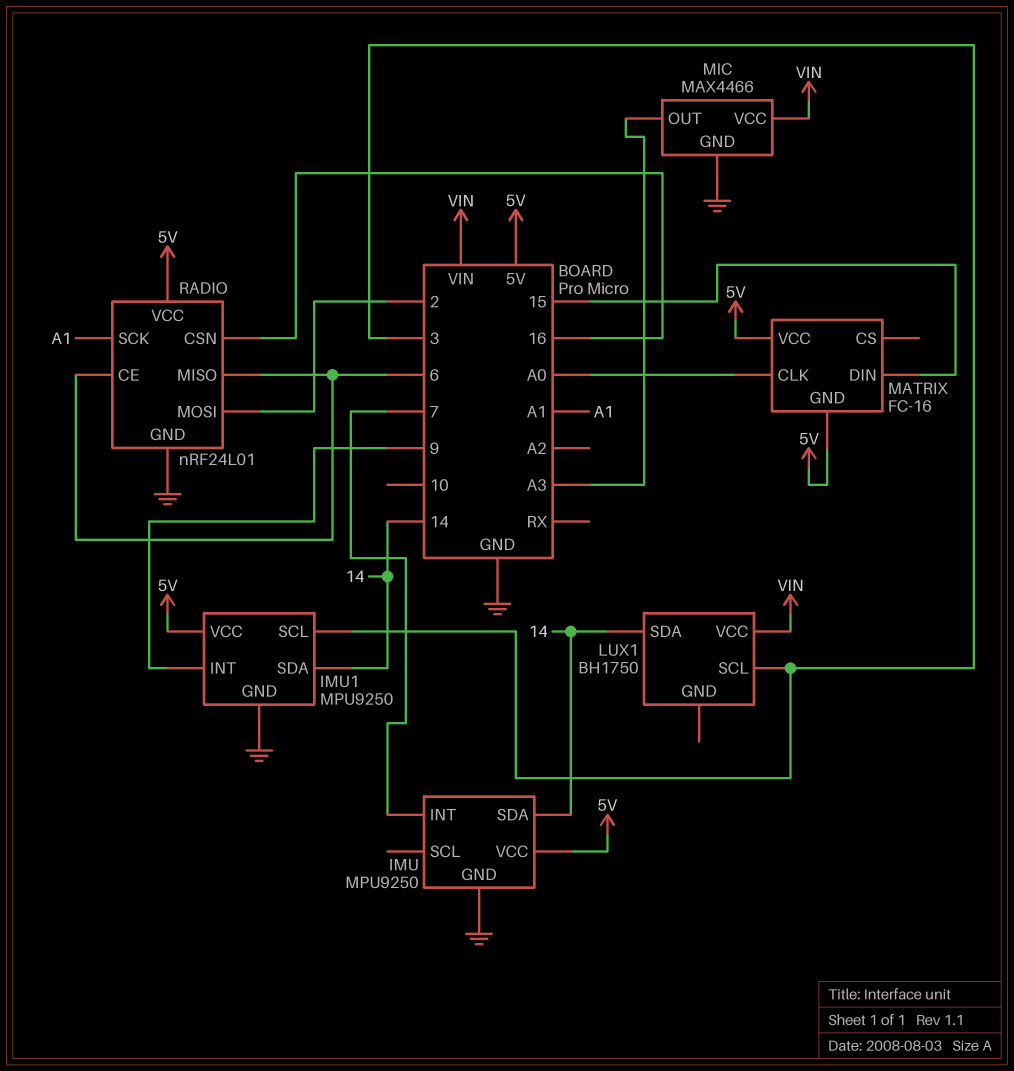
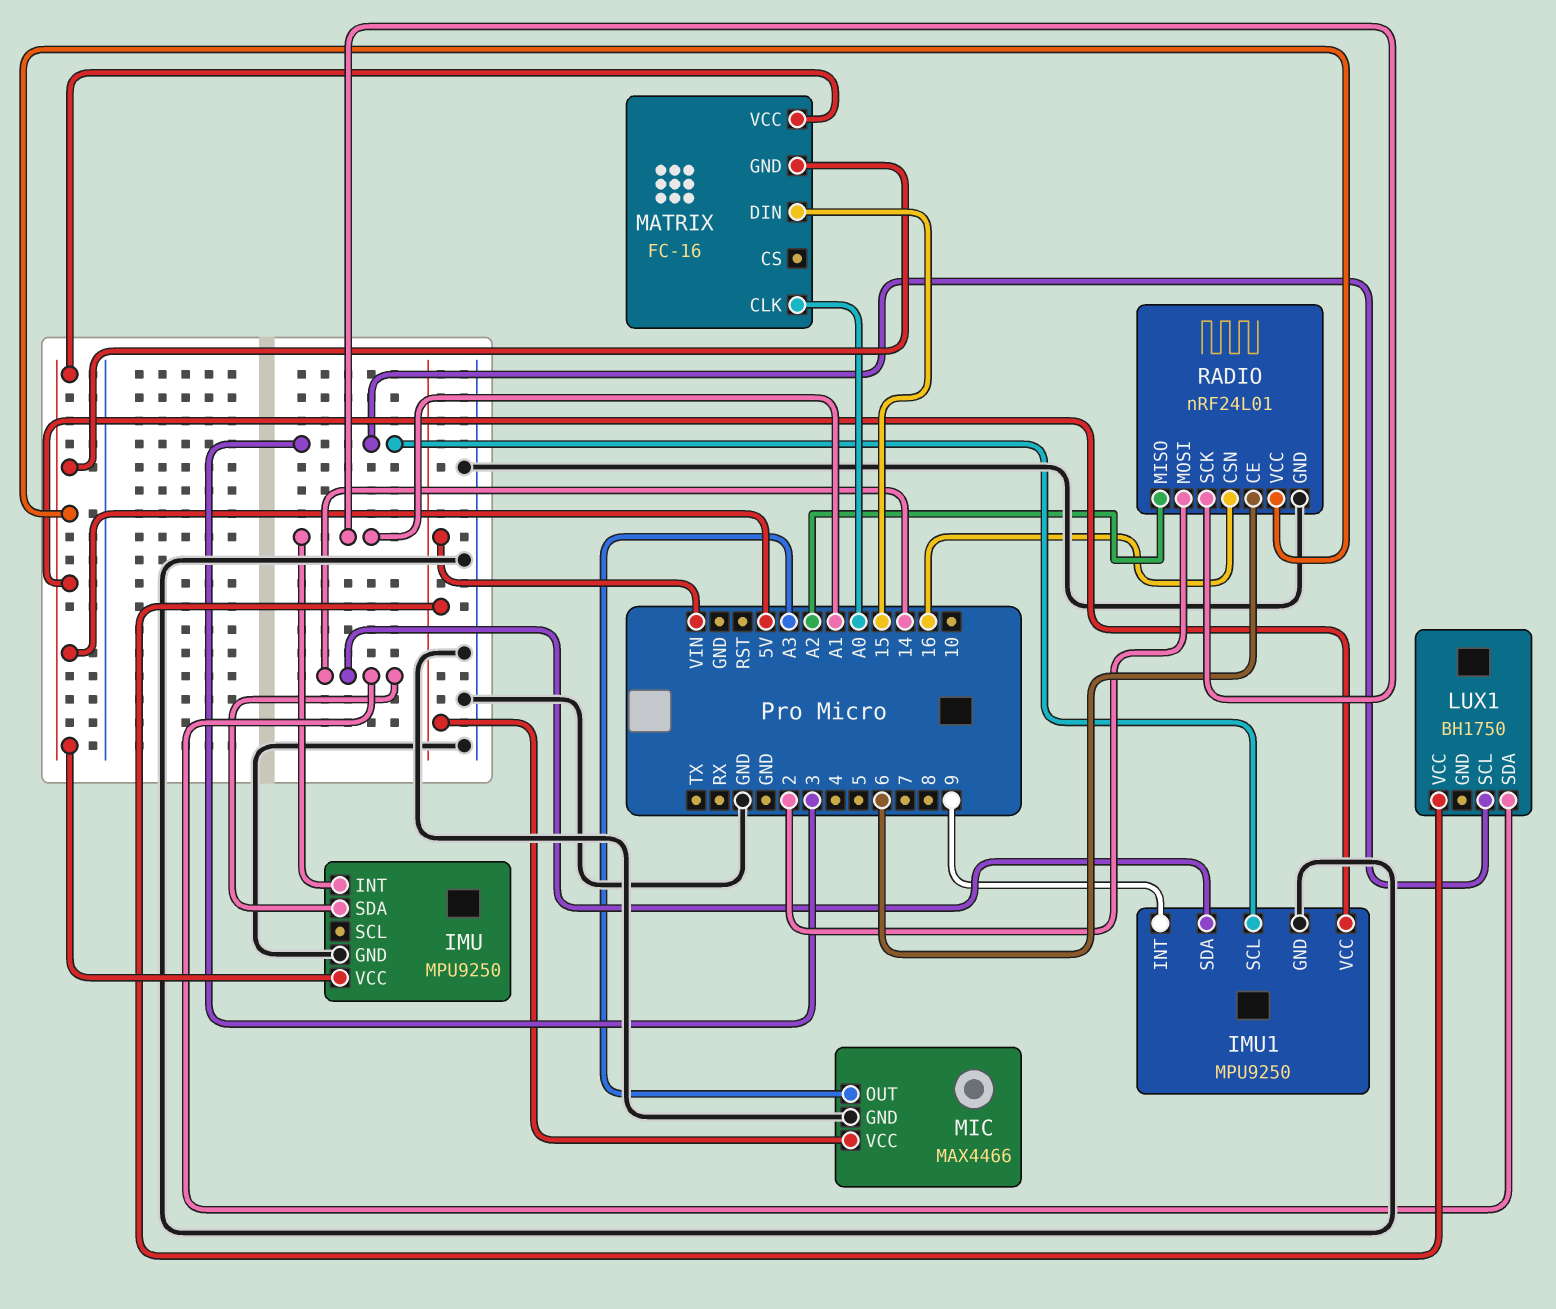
IMU pin INT: 7 -> A1
RADIO pin MISO: 6 -> A2

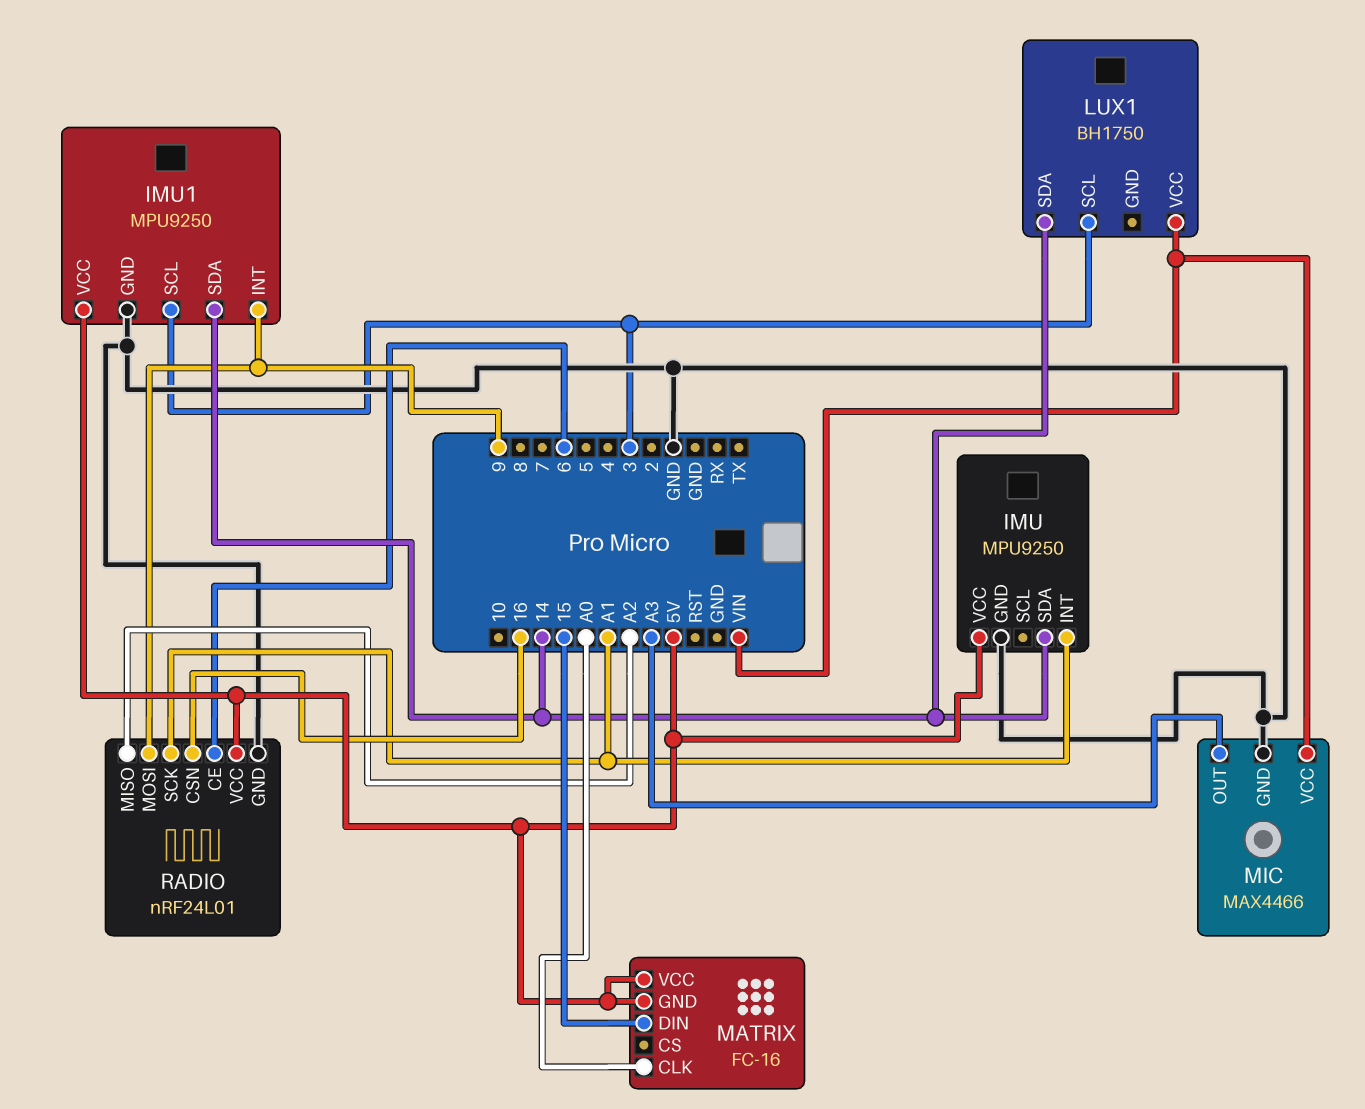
RADIO pin MOSI: 2 -> 9

